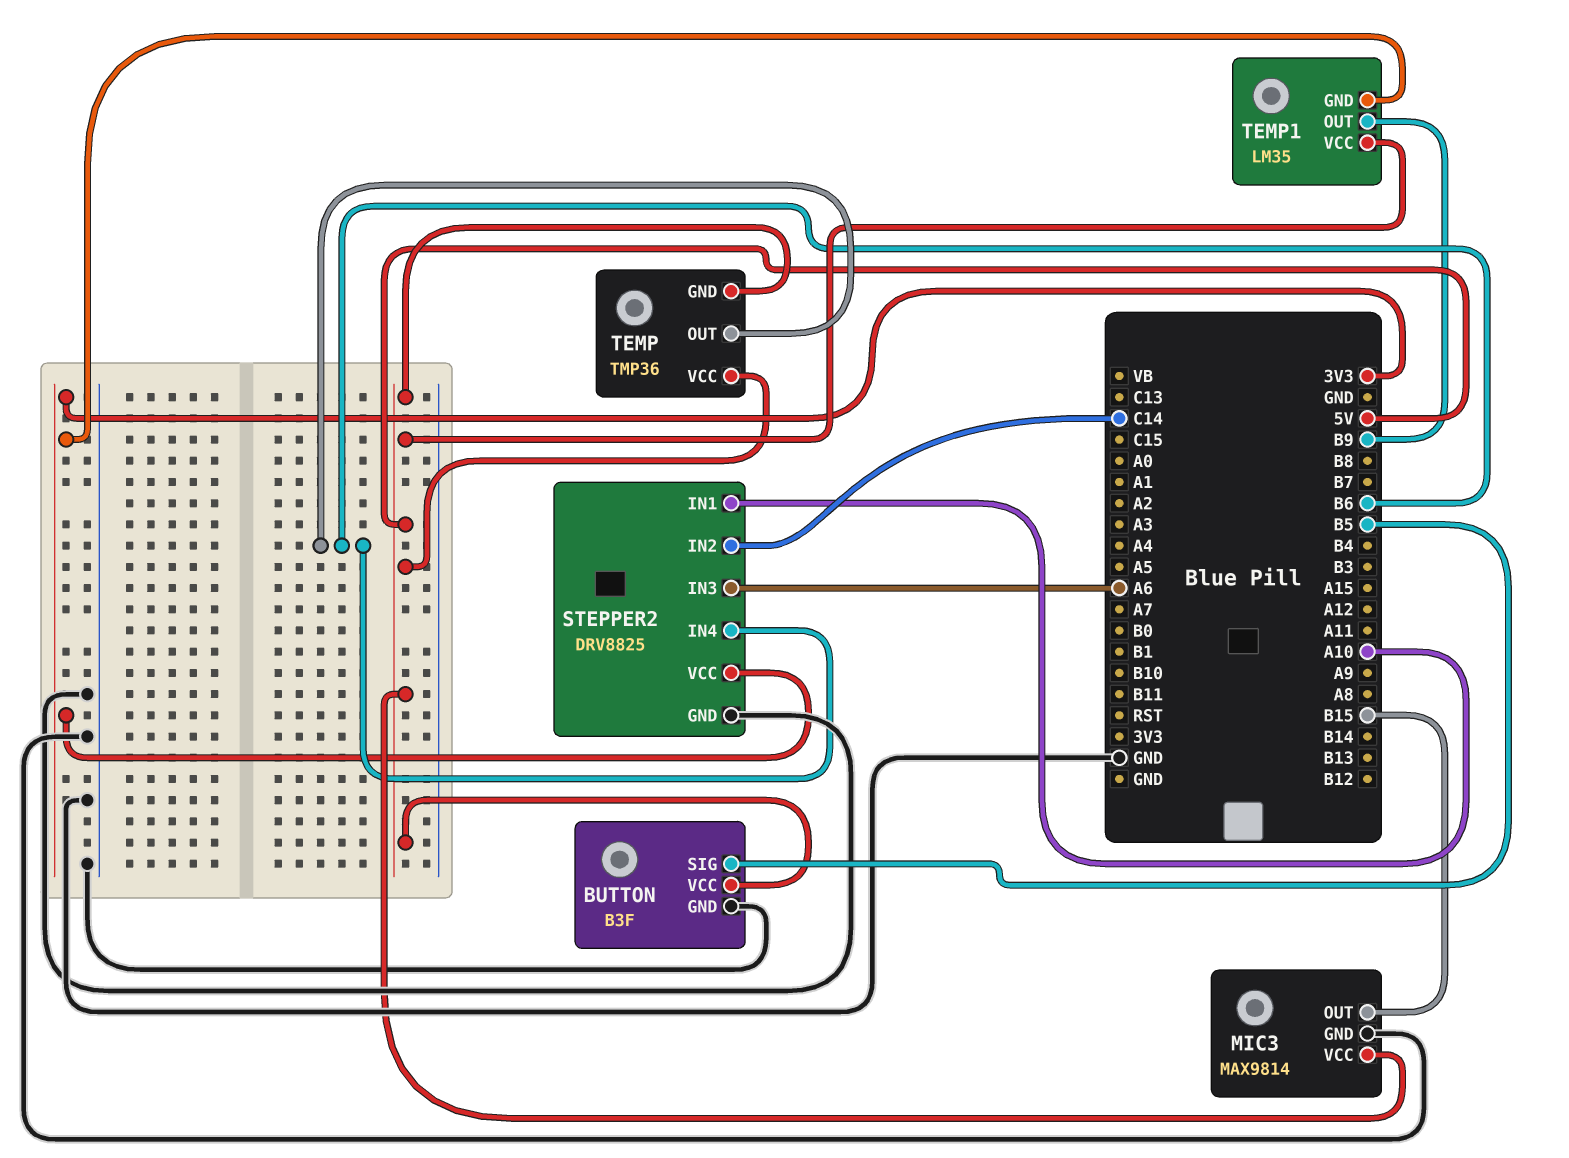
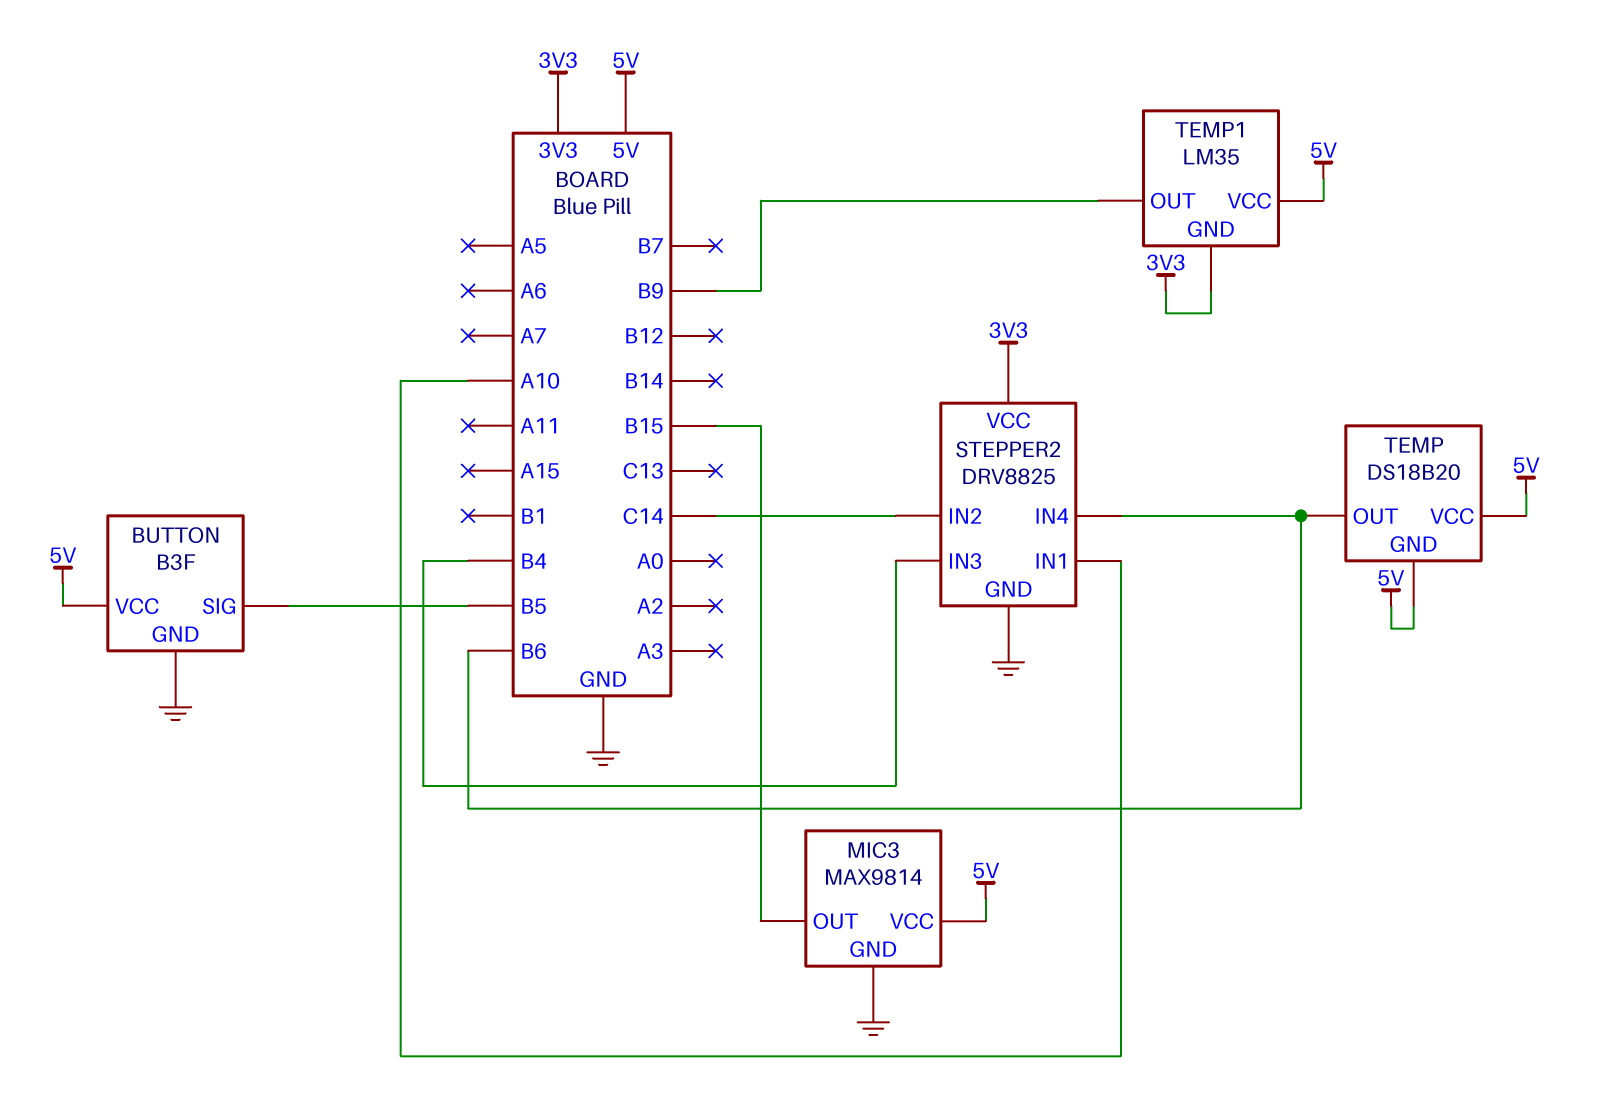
STEPPER2 pin IN3: A6 -> B4
TEMP: TMP36 -> DS18B20

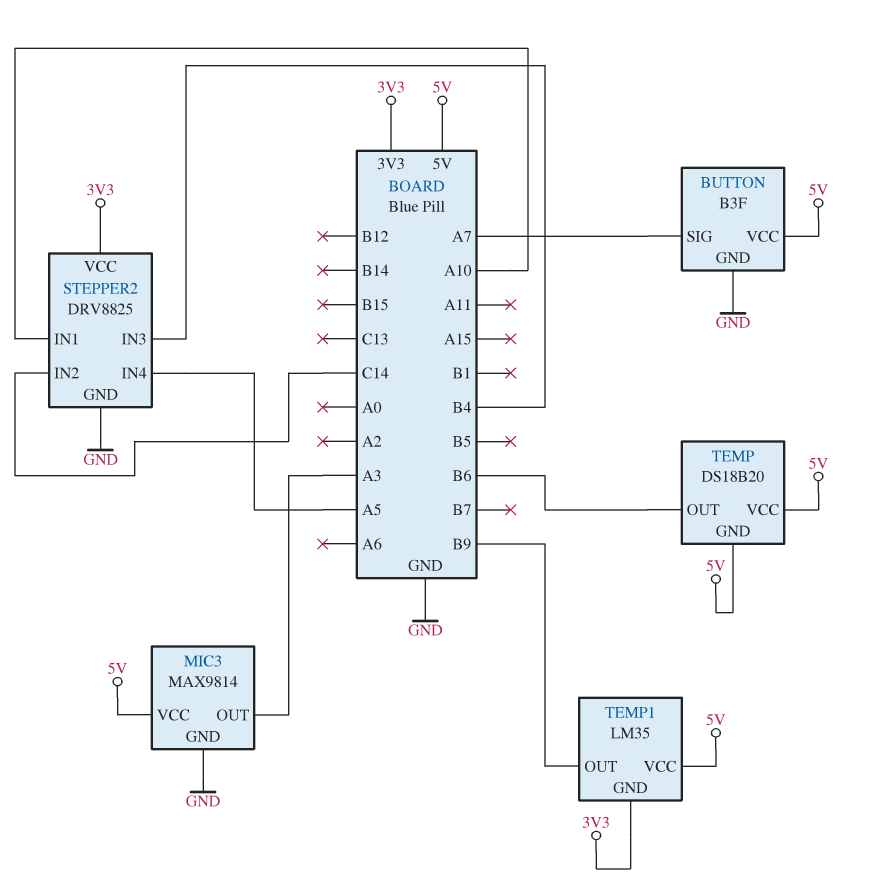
BUTTON pin SIG: B5 -> A7
MIC3 pin OUT: B15 -> A3
STEPPER2 pin IN4: B6 -> A5

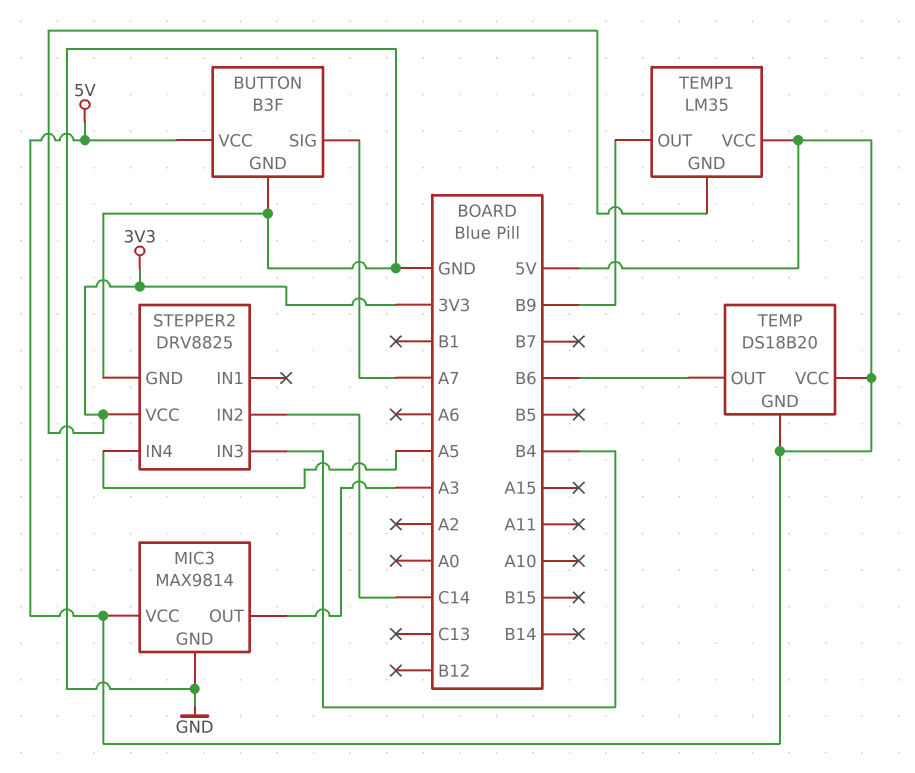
STEPPER2 pin IN1: A10 -> none

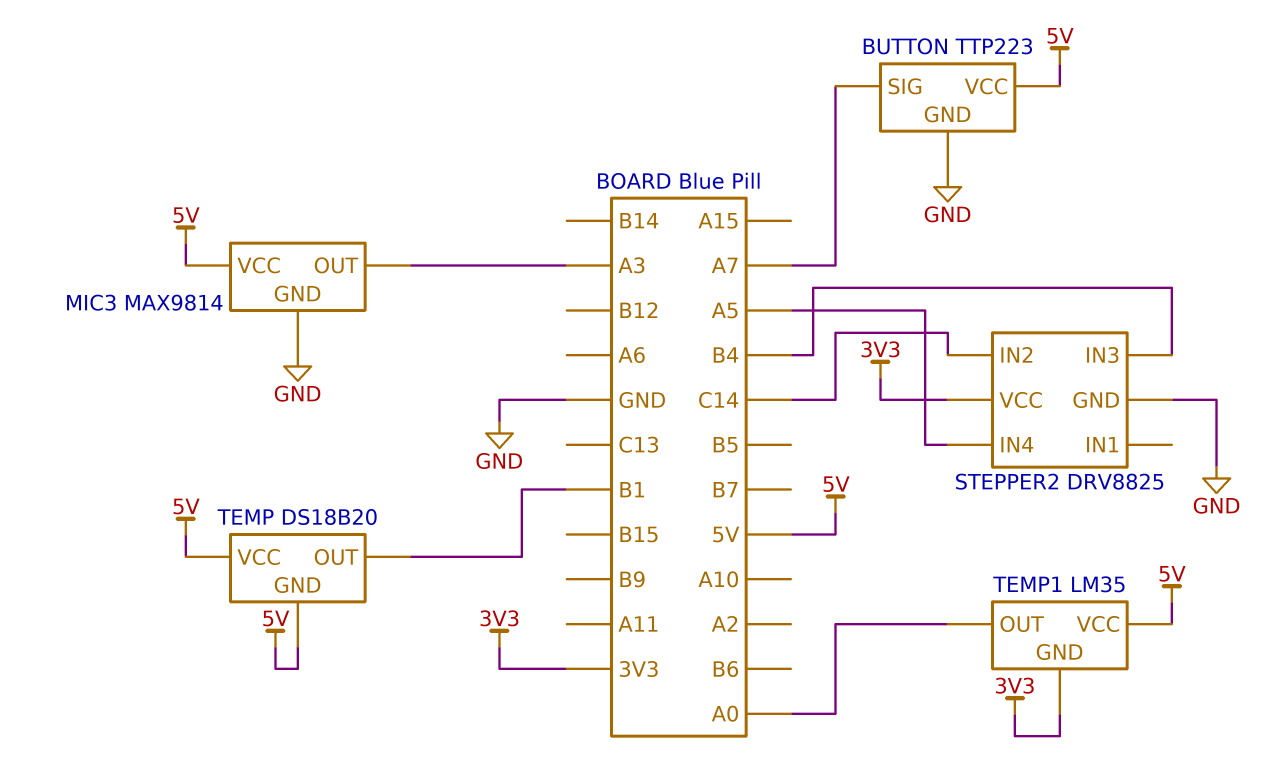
BUTTON: B3F -> TTP223
TEMP pin OUT: B6 -> B1
TEMP1 pin OUT: B9 -> A0

